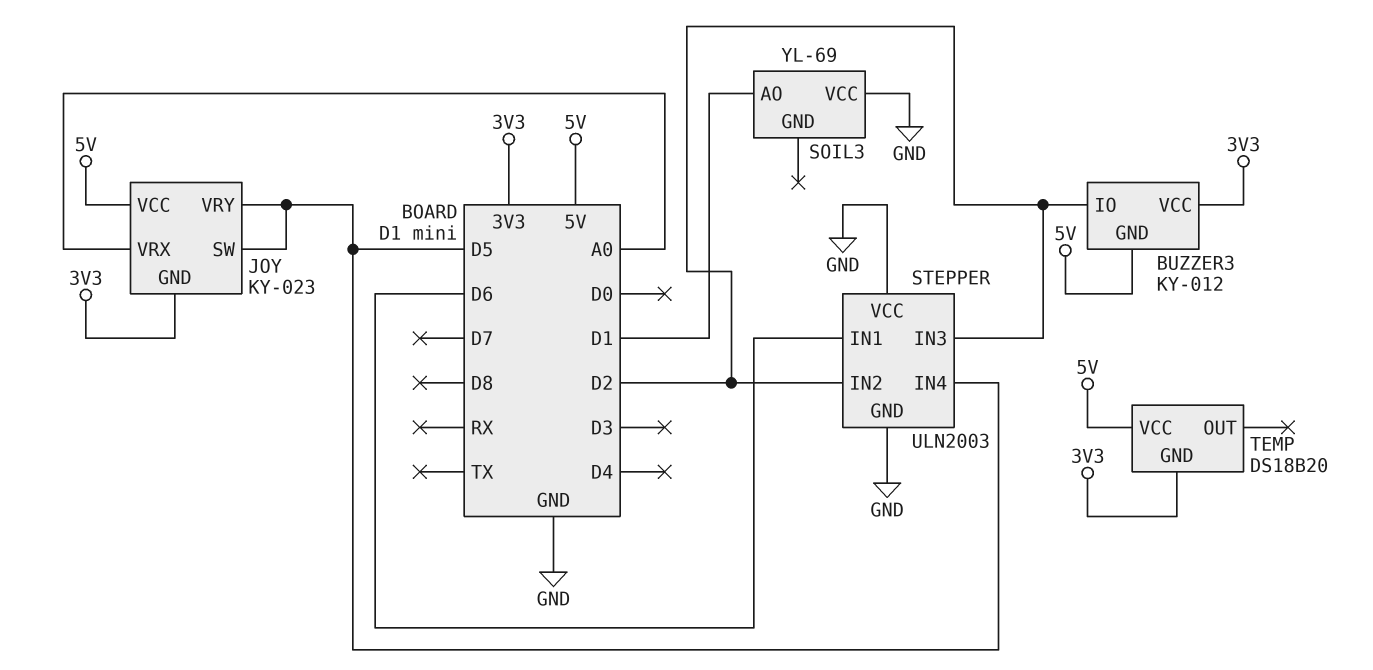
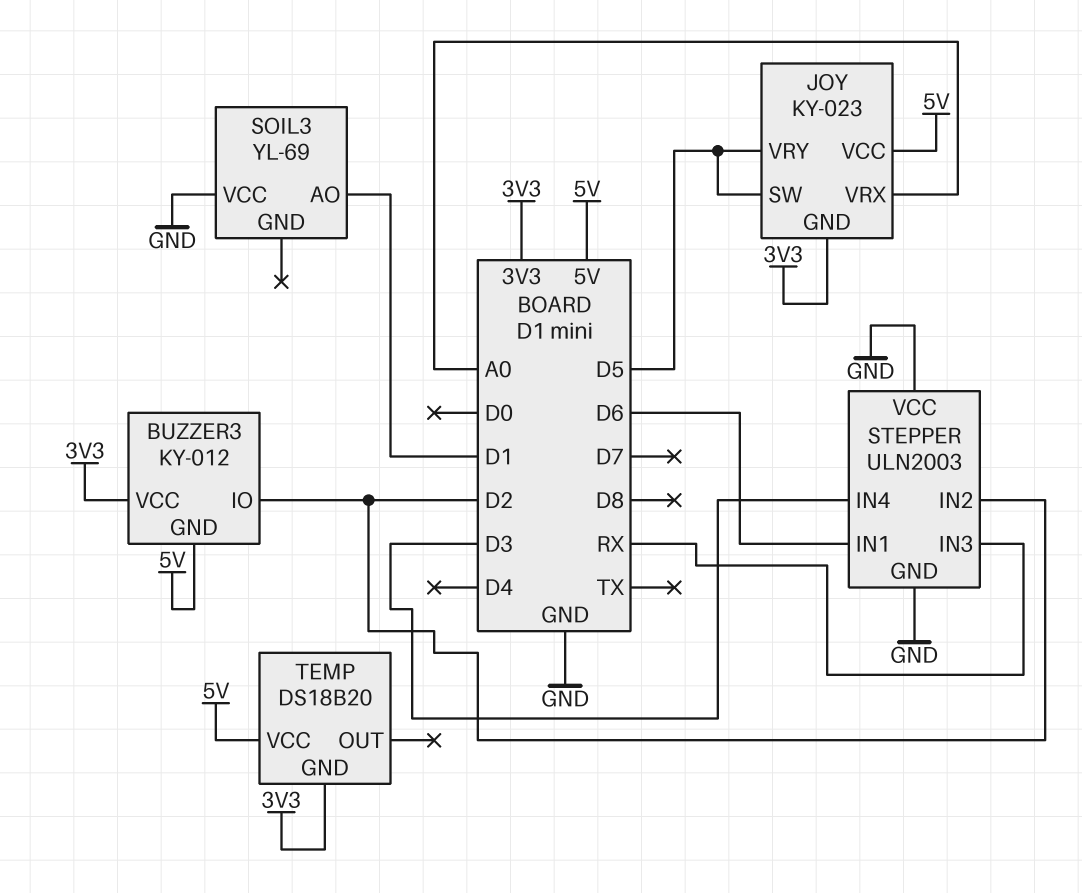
STEPPER pin IN3: D2 -> RX
STEPPER pin IN4: D5 -> D3

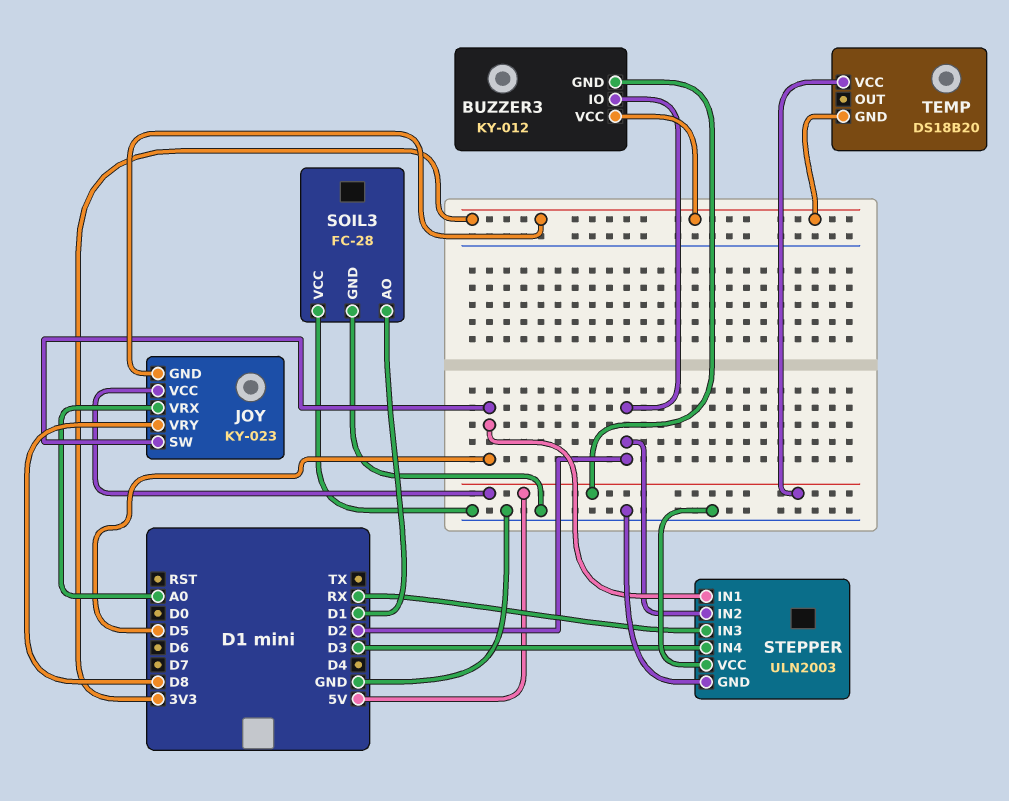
JOY pin VRY: D5 -> D8
SOIL3: YL-69 -> FC-28
SOIL3 pin GND: none -> GND
STEPPER pin IN1: D6 -> D5

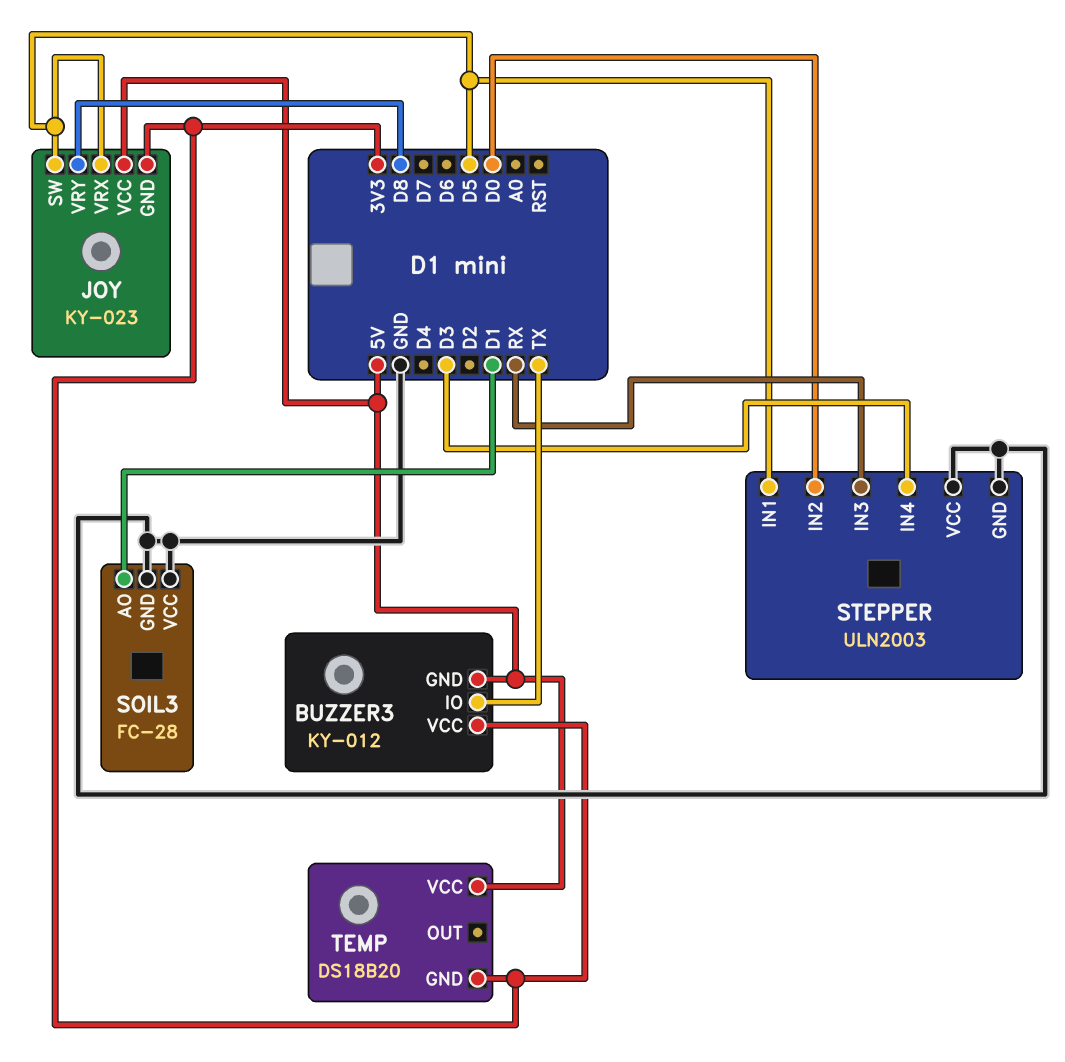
BUZZER3 pin IO: D2 -> TX
JOY pin VRX: A0 -> D5
STEPPER pin IN2: D2 -> D0

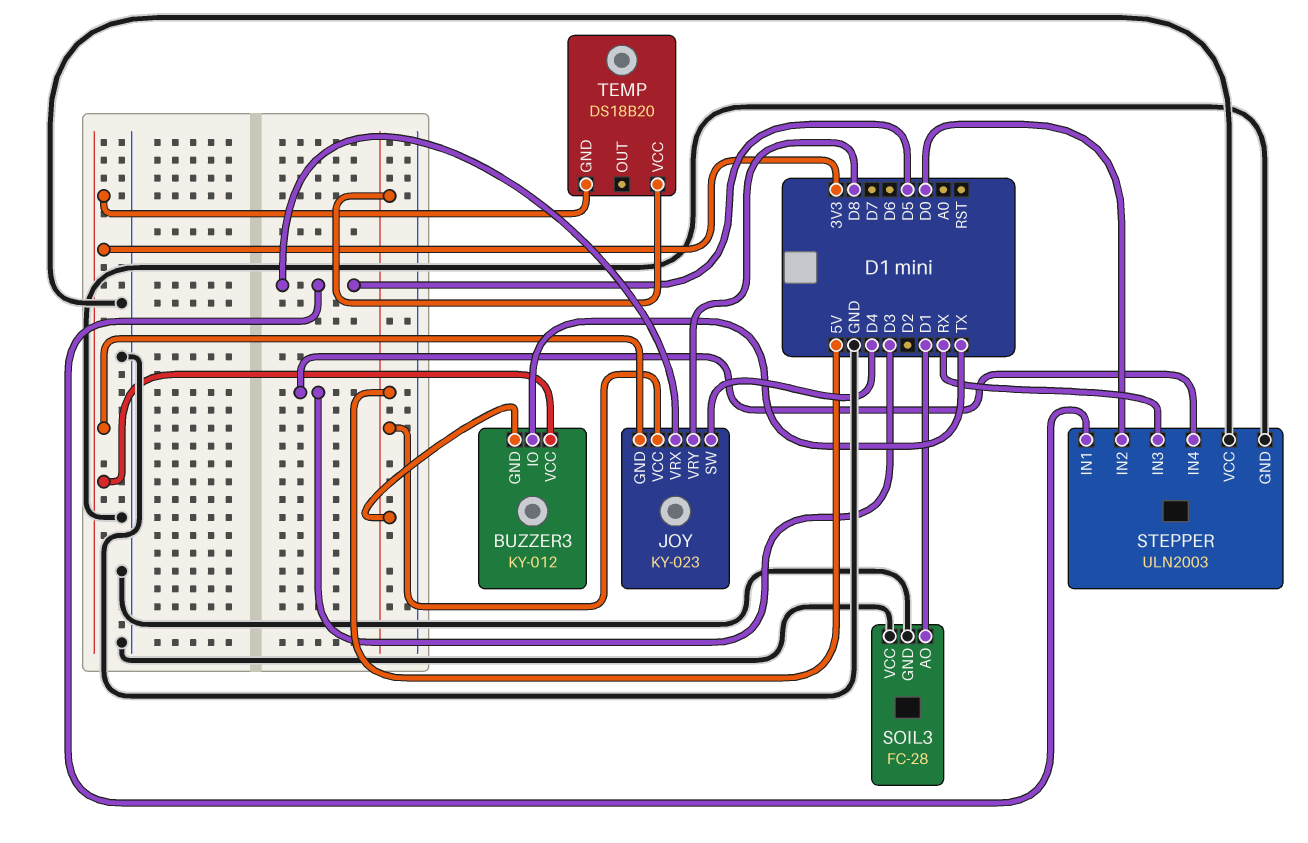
JOY pin SW: D5 -> D4

